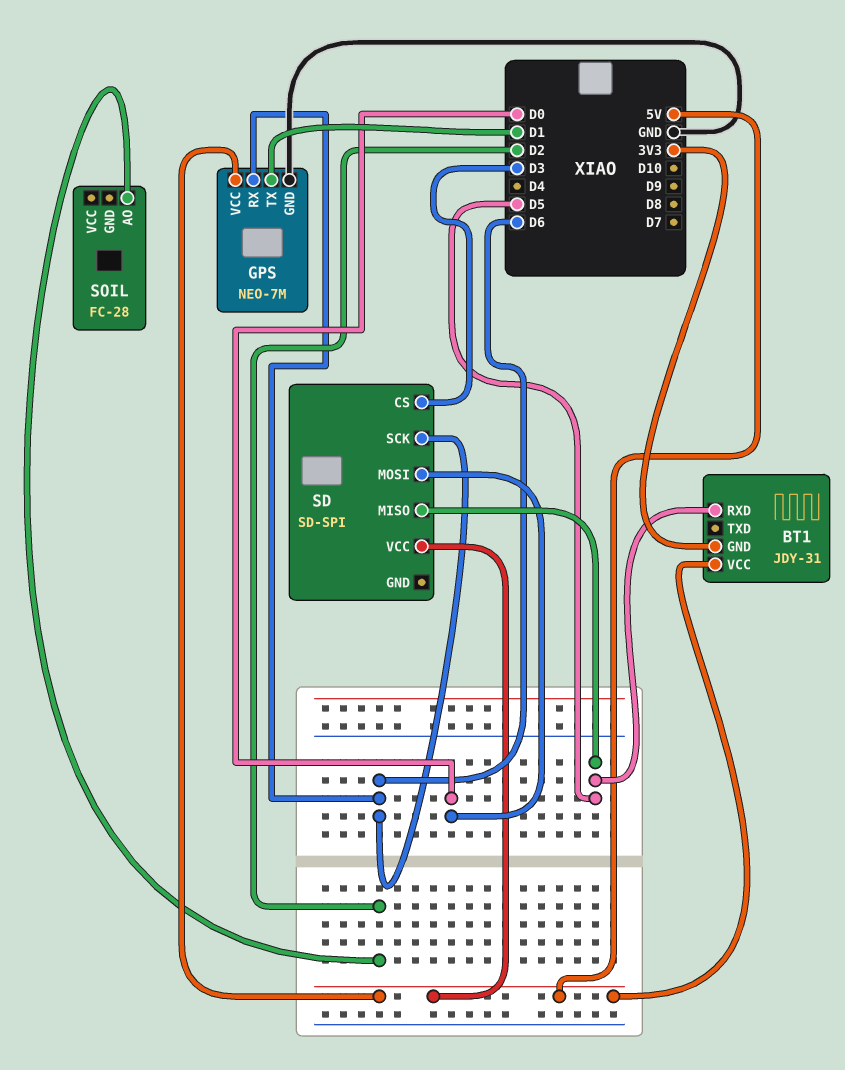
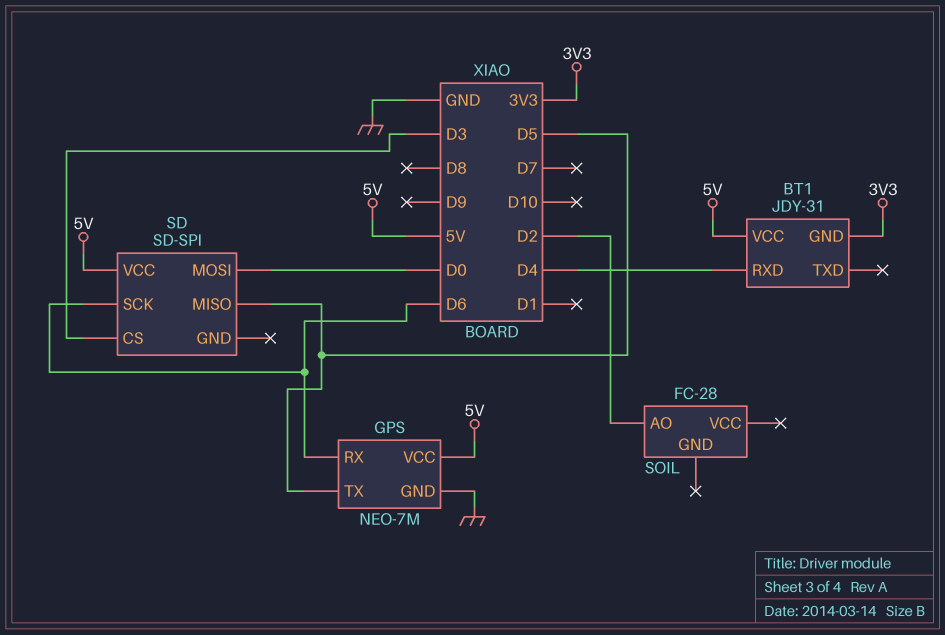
BT1 pin RXD: D5 -> D4
GPS pin TX: D1 -> D5

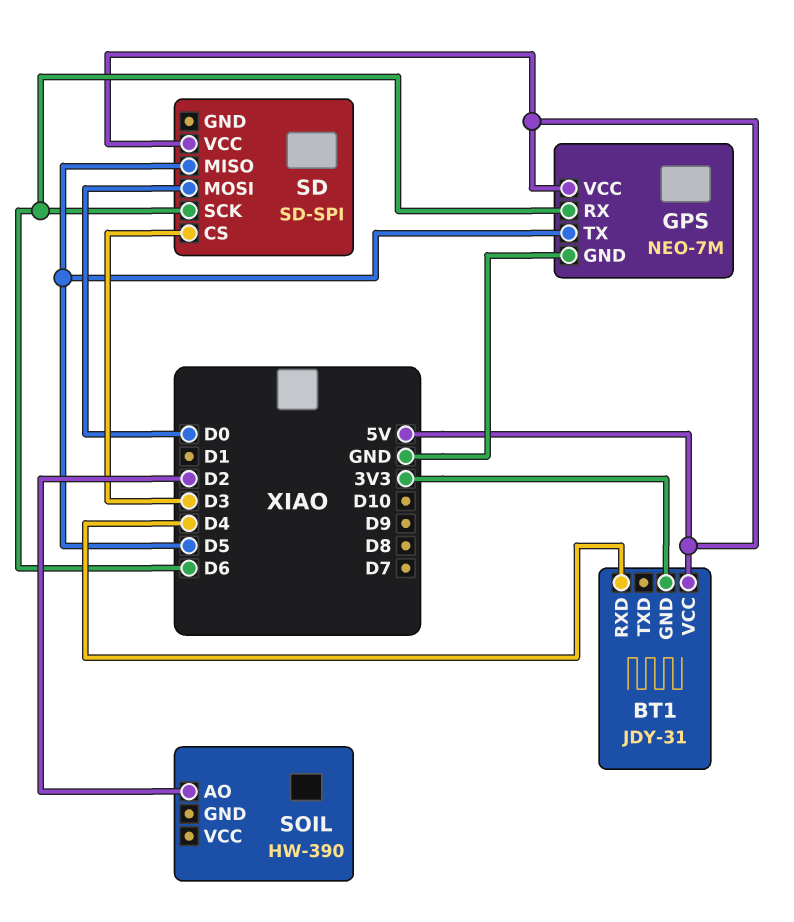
SOIL: FC-28 -> HW-390

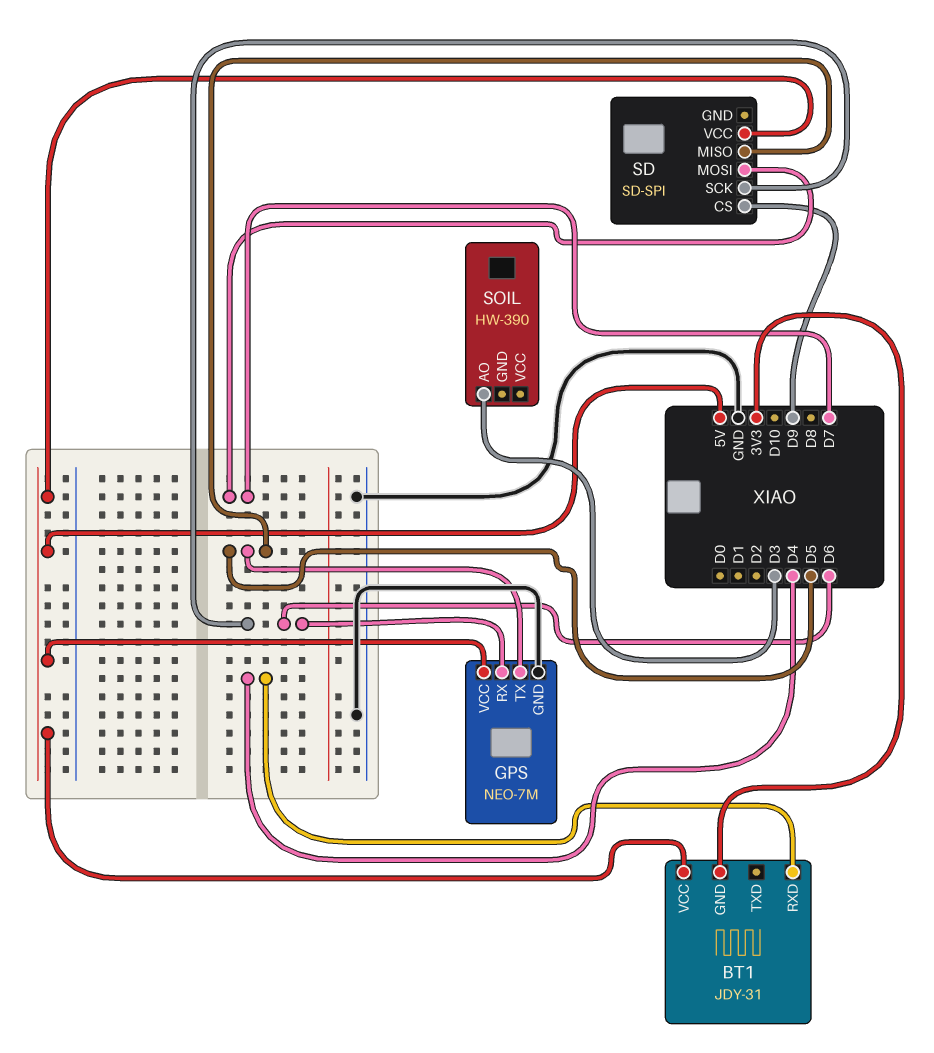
SD pin CS: D3 -> D9
SD pin MOSI: D0 -> D7
SOIL pin AO: D2 -> D3

